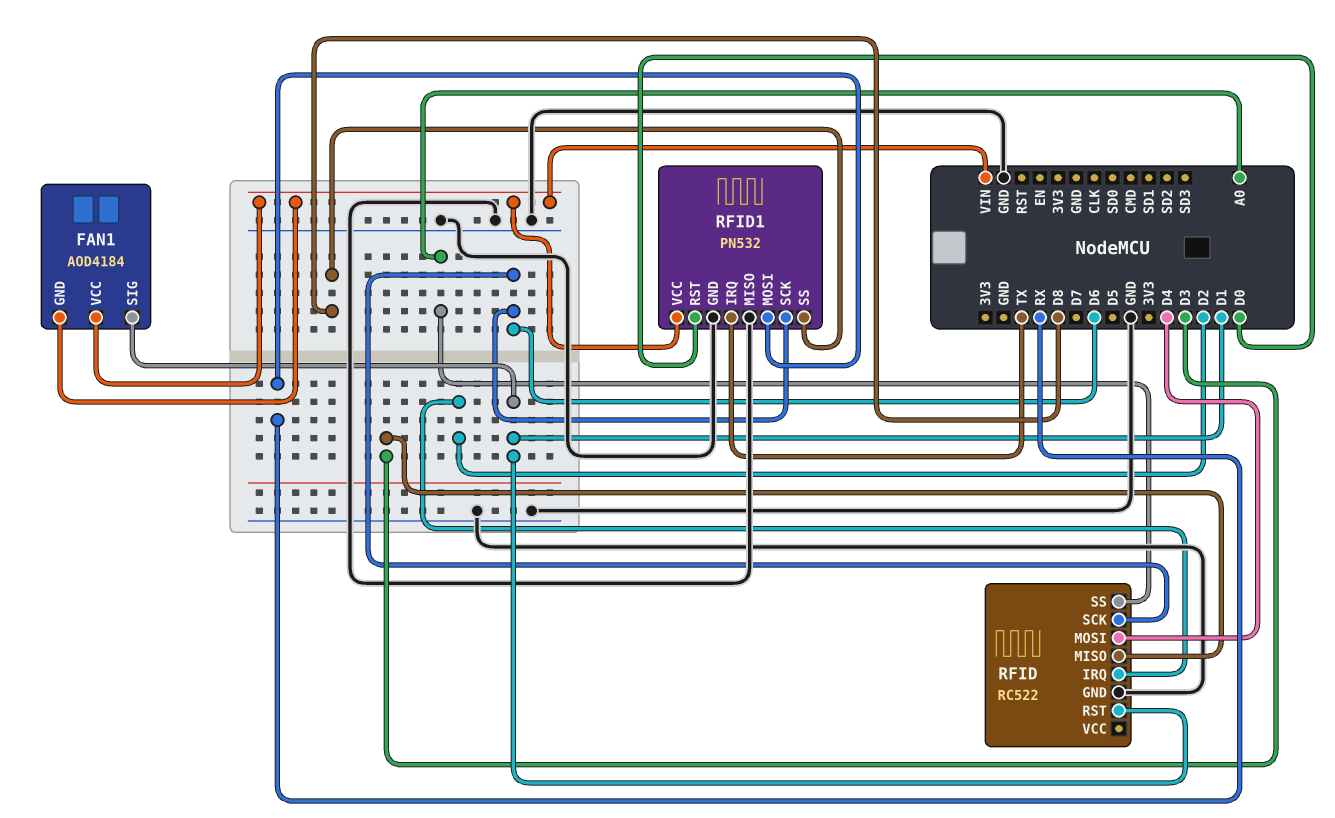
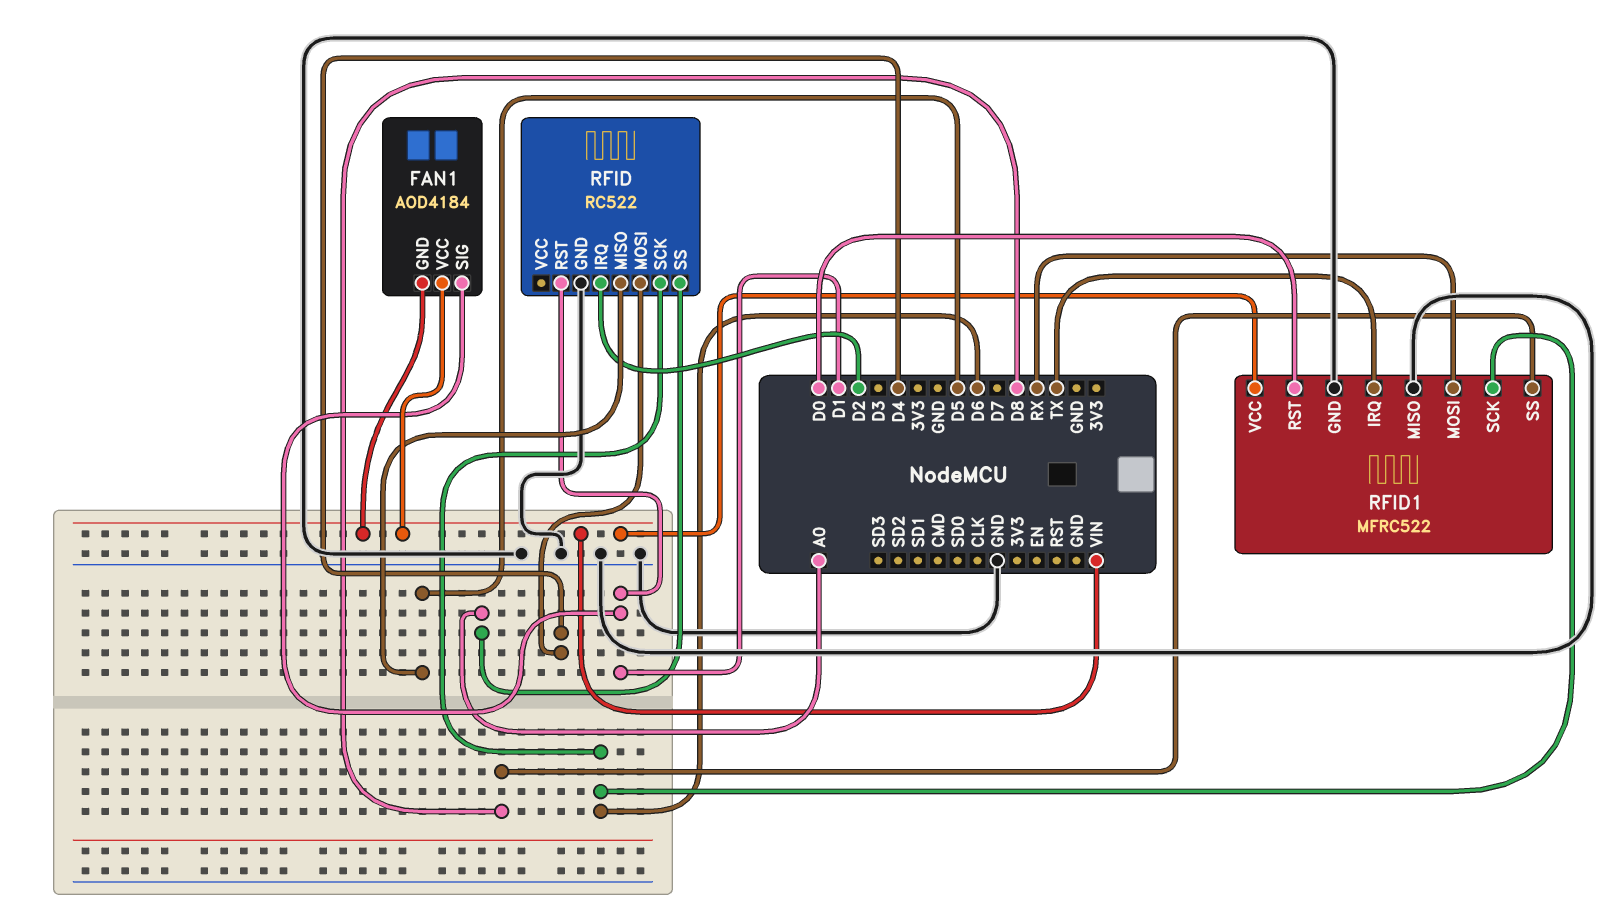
RFID pin MISO: D3 -> D5
RFID1: PN532 -> MFRC522

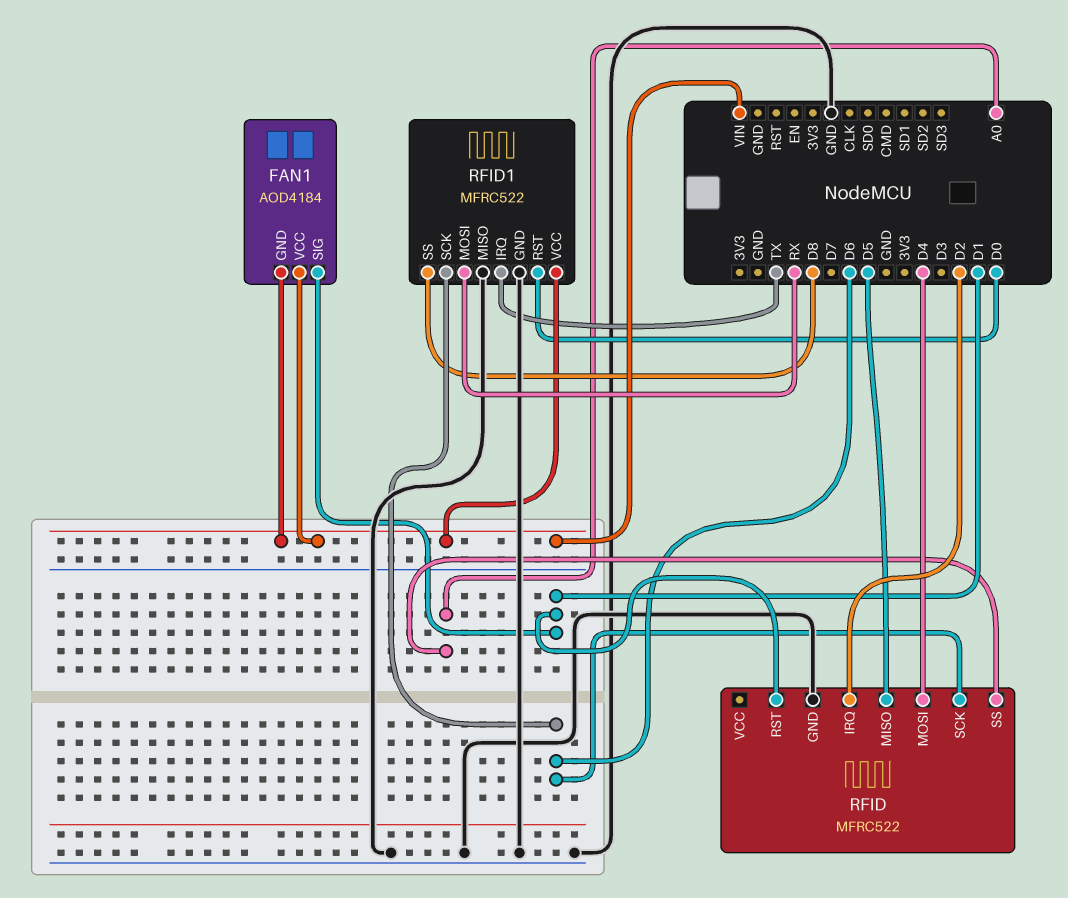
RFID: RC522 -> MFRC522

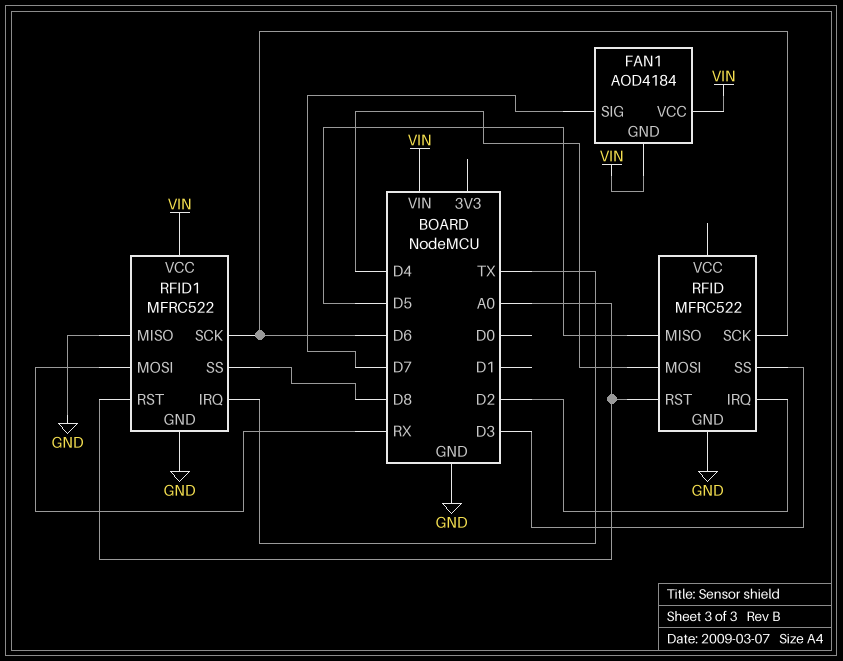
FAN1 pin SIG: D1 -> D7
RFID pin RST: D1 -> A0
RFID pin SS: A0 -> D3
RFID1 pin RST: D0 -> A0

